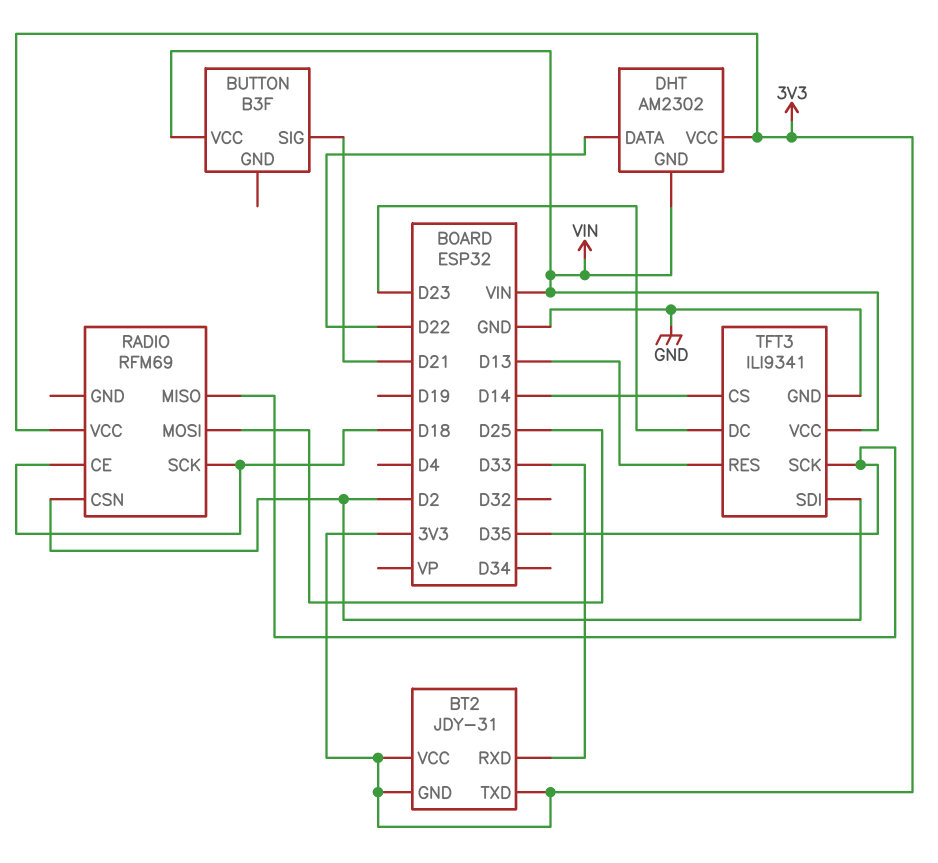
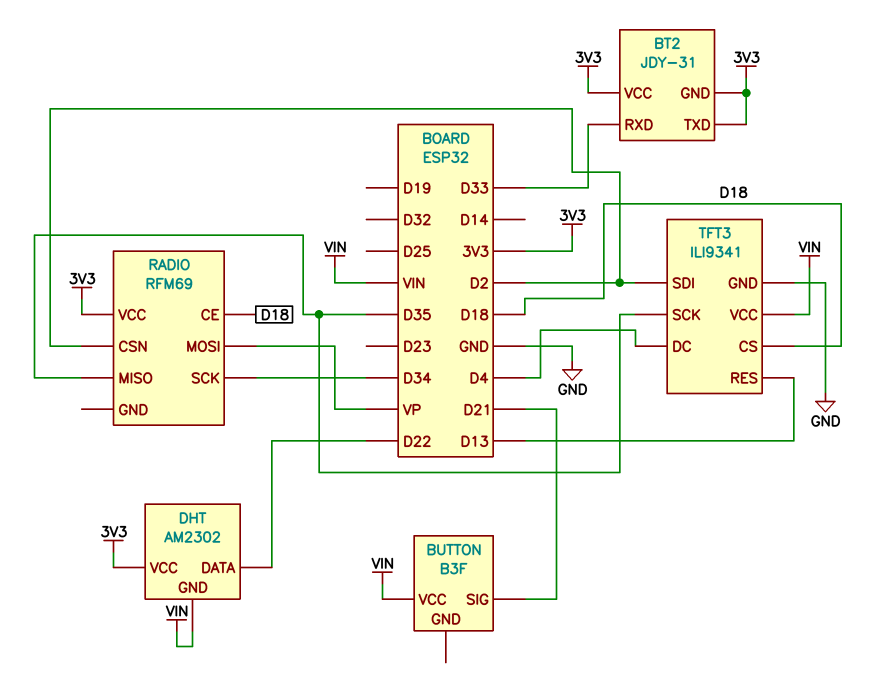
RADIO pin MOSI: D25 -> VP
RADIO pin SCK: D18 -> D34
TFT3 pin CS: D14 -> D18
TFT3 pin DC: D23 -> D4

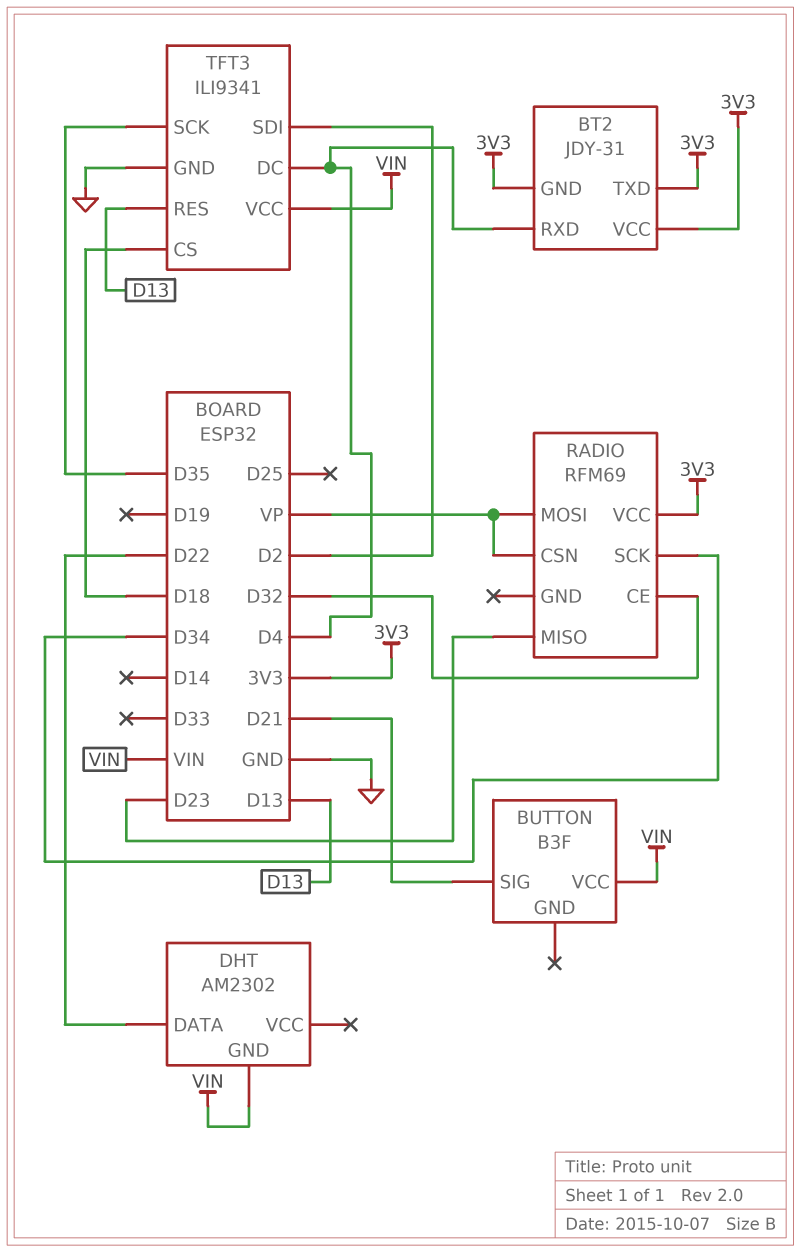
BT2 pin RXD: D33 -> D4
DHT pin VCC: 3V3 -> none
RADIO pin CE: D18 -> D32
RADIO pin CSN: D2 -> VP
RADIO pin MISO: D35 -> D23

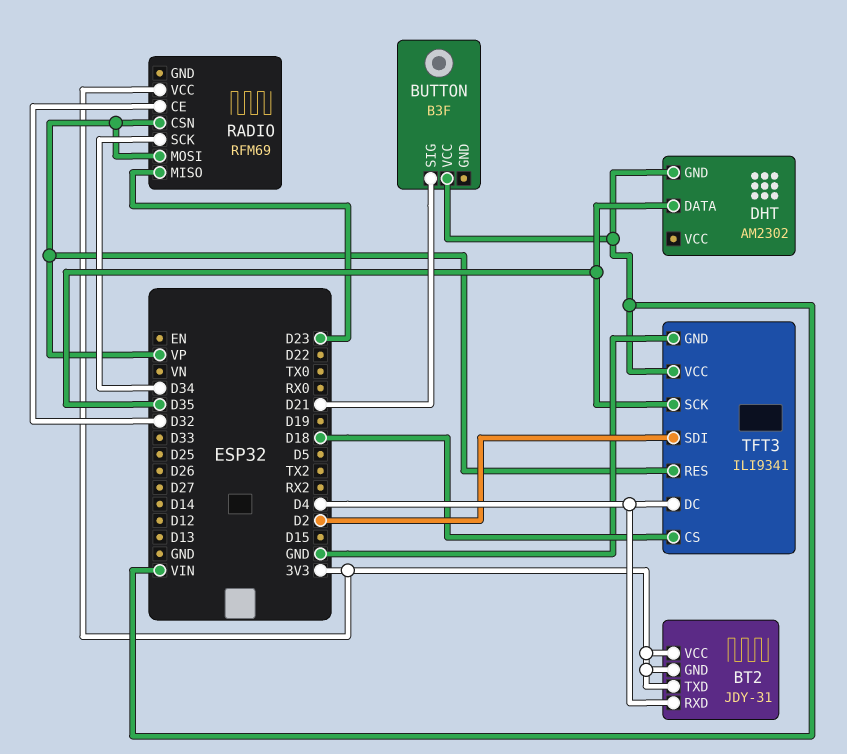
DHT pin DATA: D22 -> D35
TFT3 pin RES: D13 -> VP

